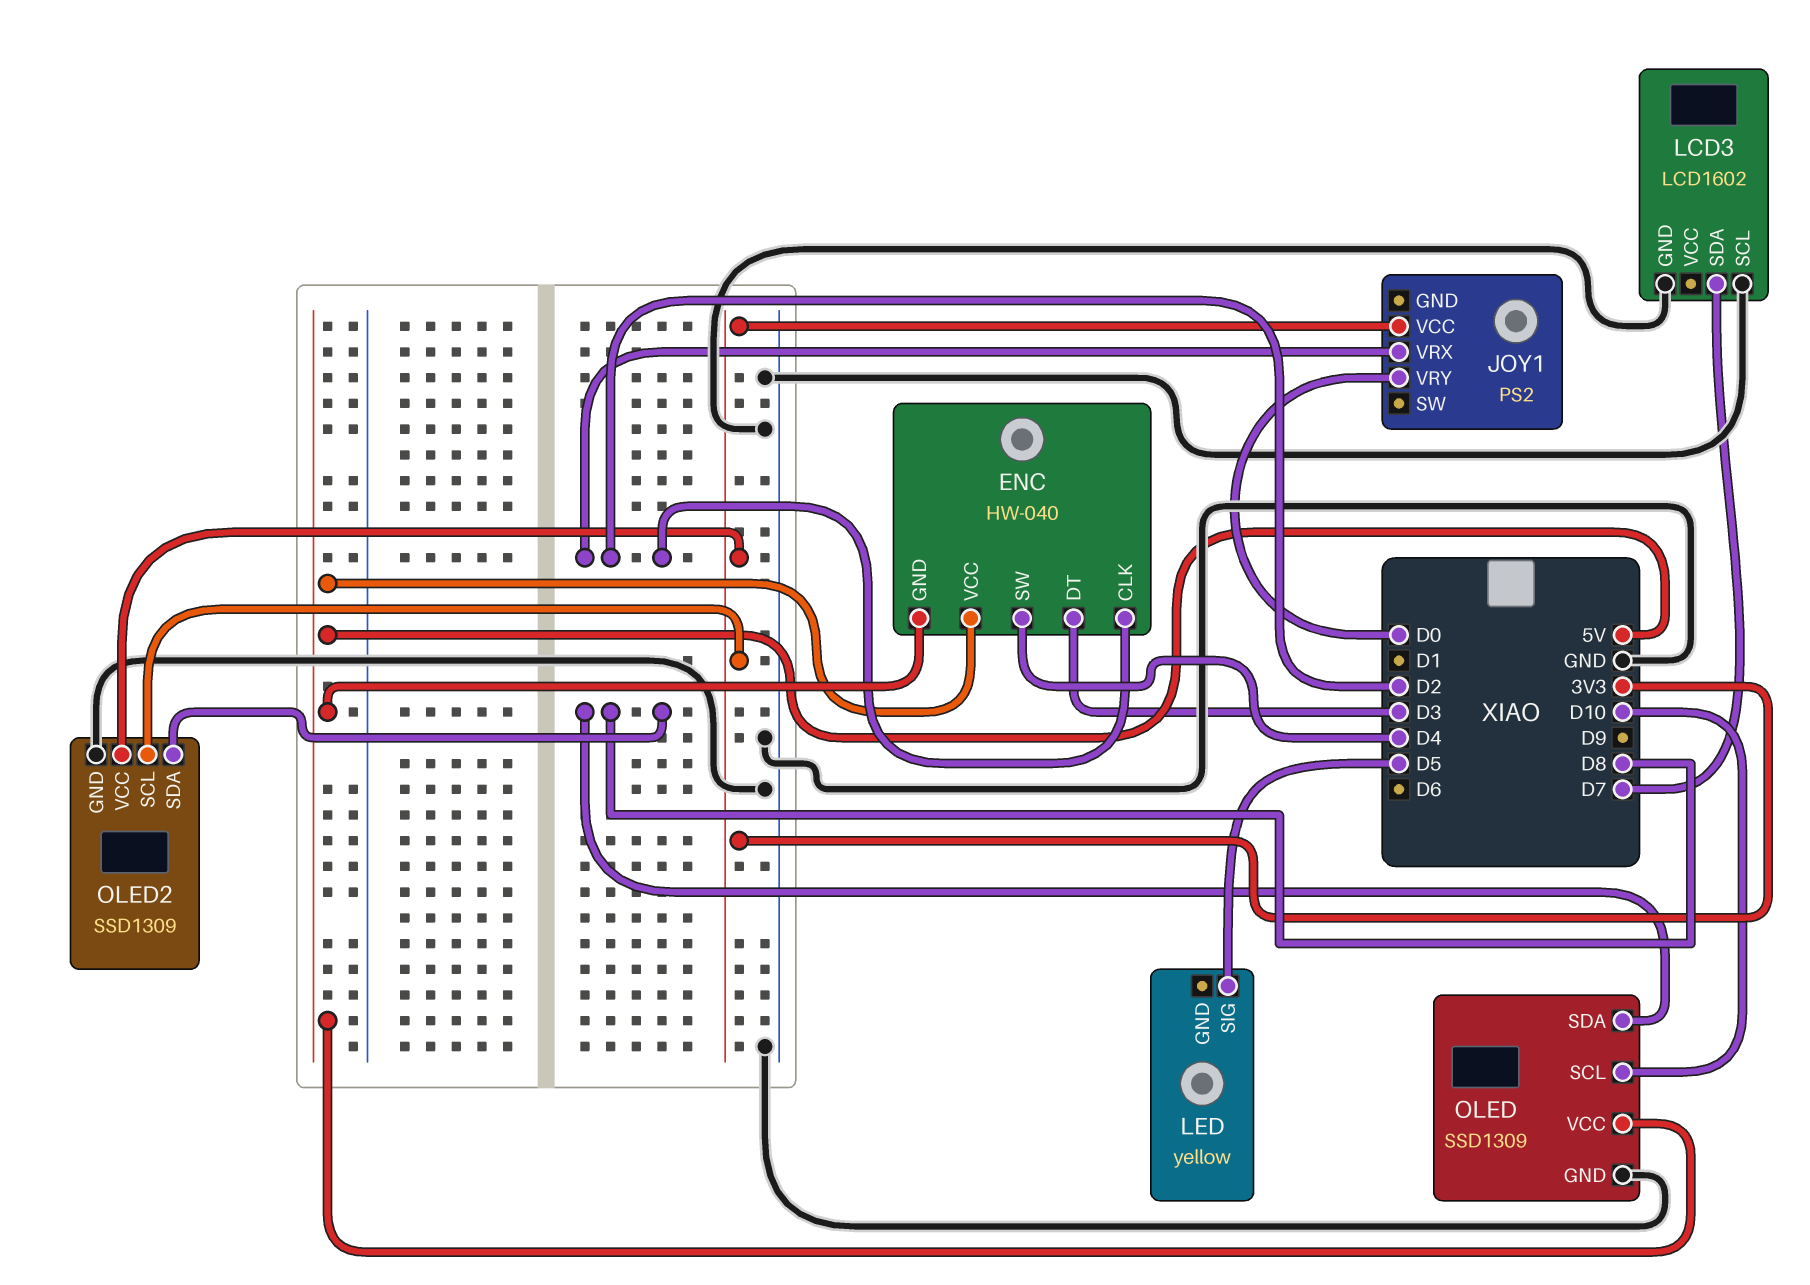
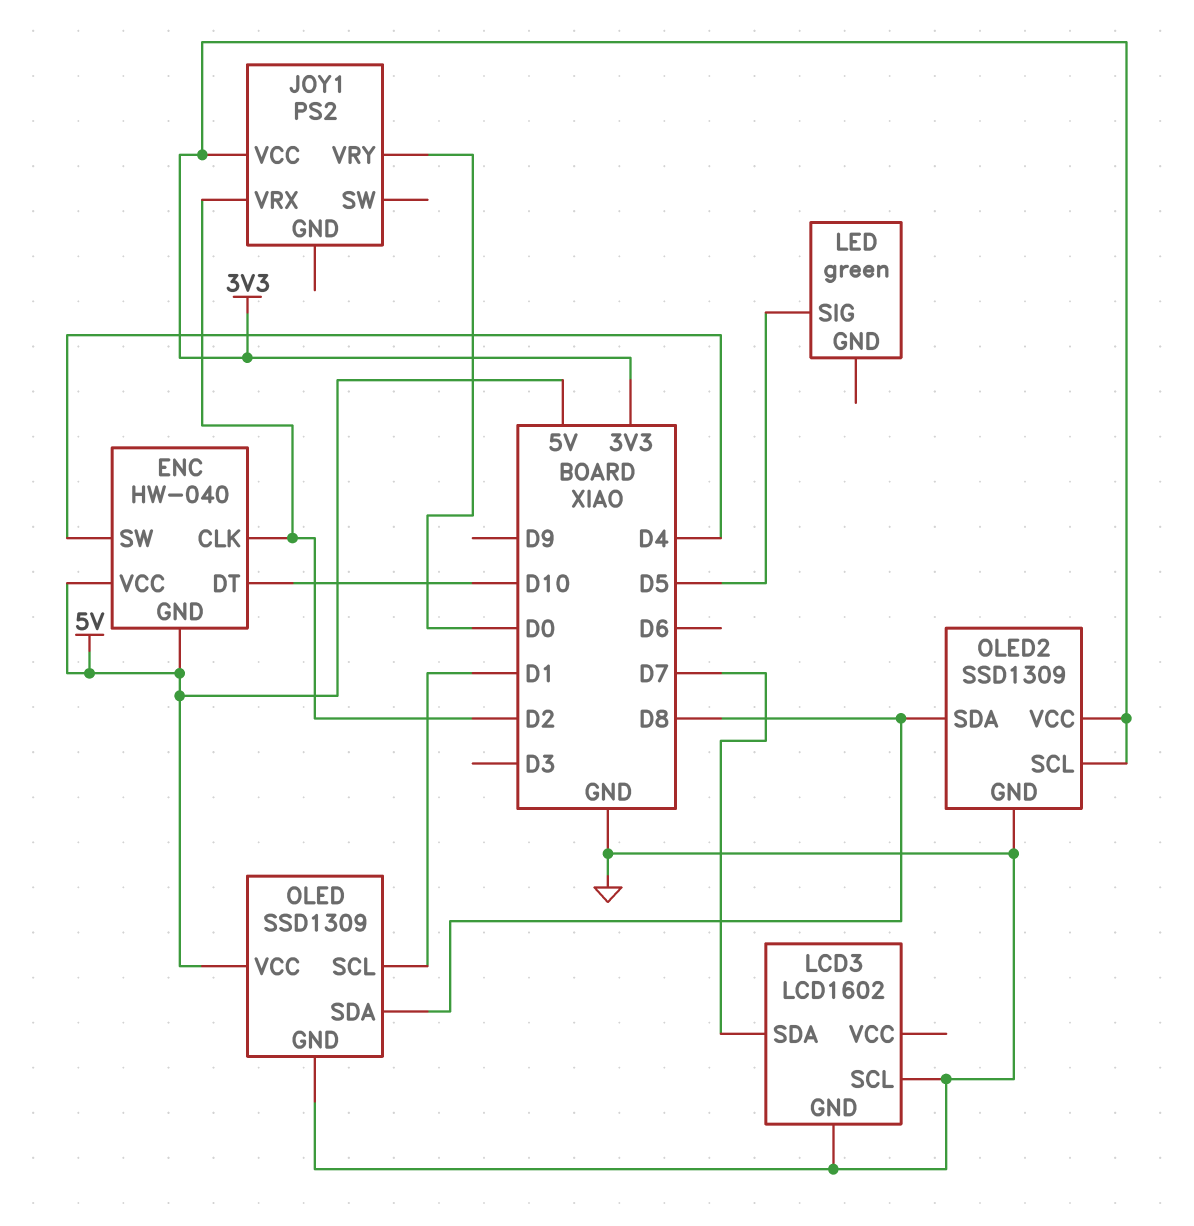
ENC pin DT: D3 -> D10
LED: yellow -> green
OLED pin SCL: D10 -> D1

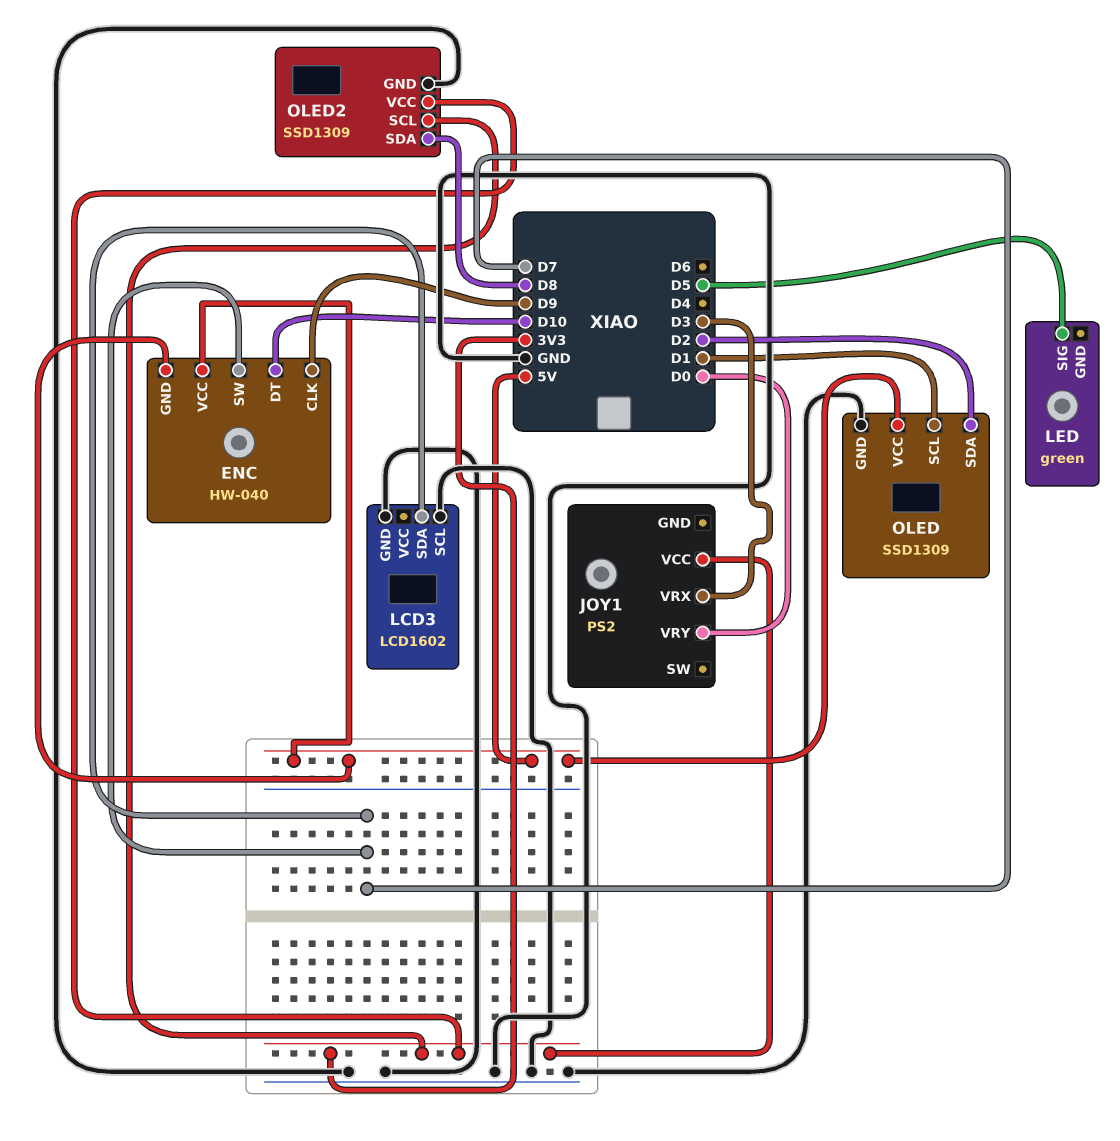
ENC pin CLK: D2 -> D9
ENC pin SW: D4 -> D7
JOY1 pin VRX: D2 -> D3
OLED pin SDA: D8 -> D2

